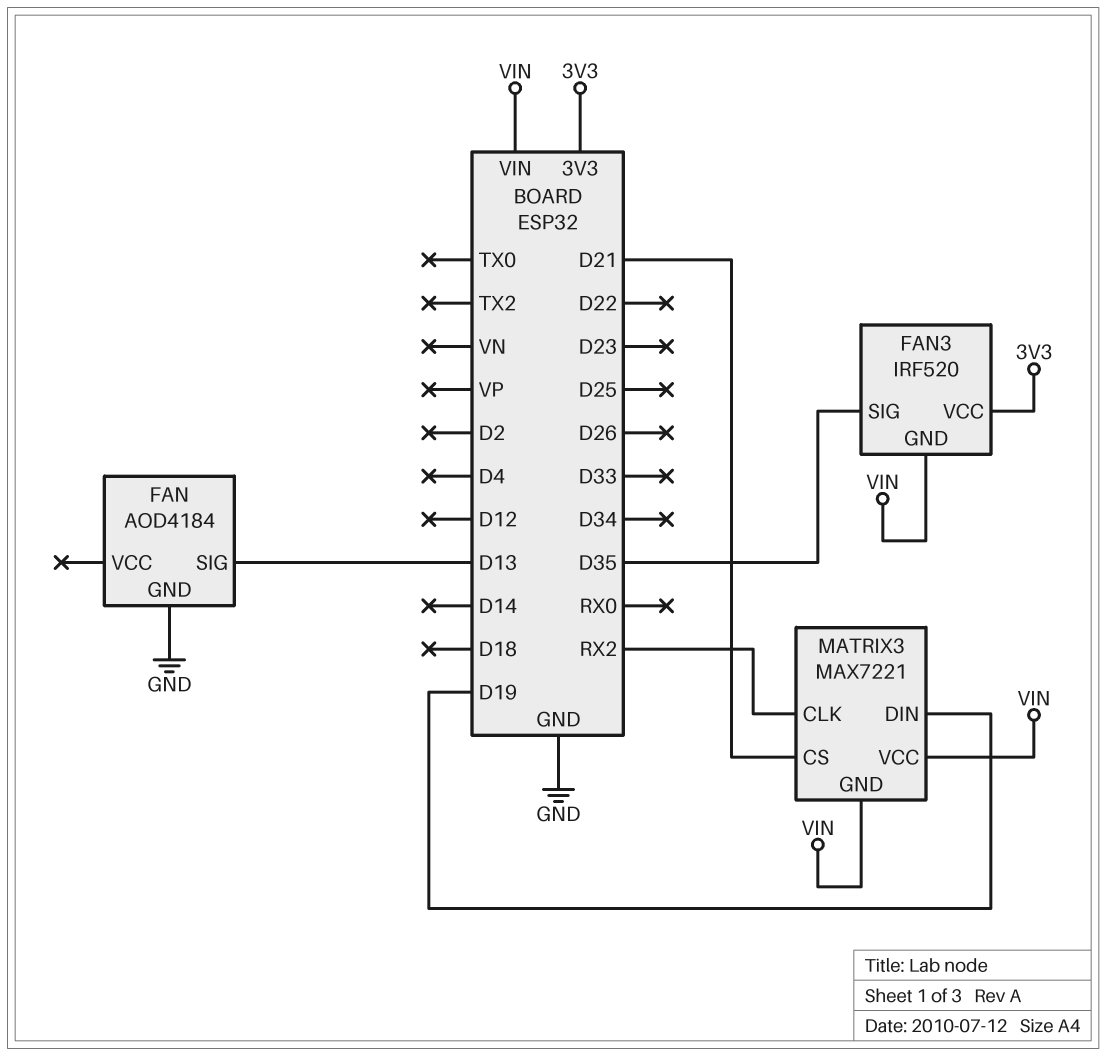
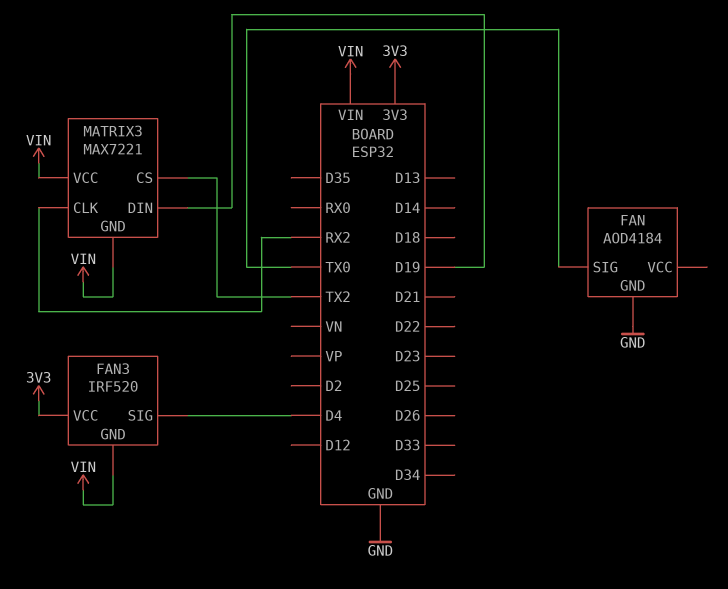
FAN pin SIG: D13 -> TX0
FAN3 pin SIG: D35 -> D4
MATRIX3 pin CS: D21 -> TX2

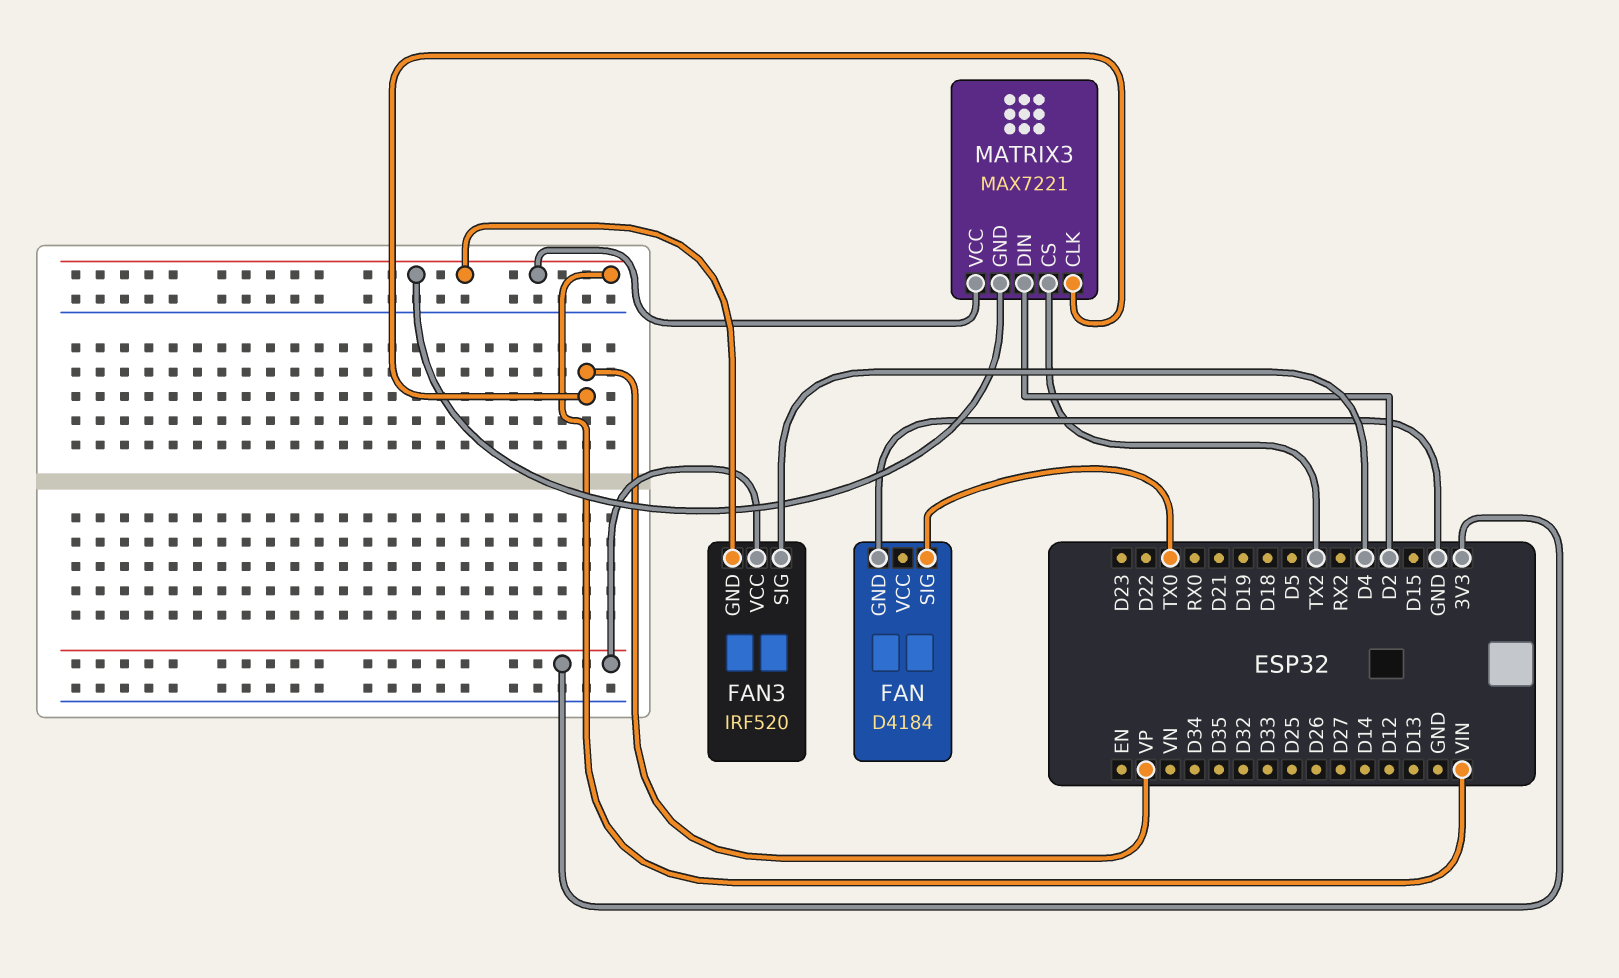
FAN: AOD4184 -> D4184
MATRIX3 pin CLK: RX2 -> VP
MATRIX3 pin DIN: D19 -> D2

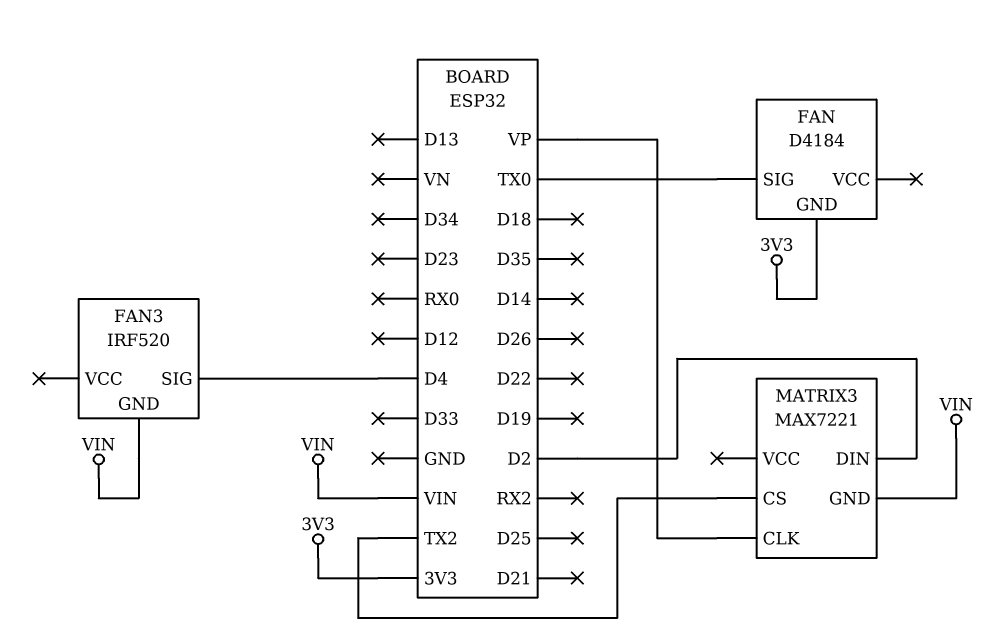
FAN pin GND: GND -> 3V3
FAN3 pin VCC: 3V3 -> none
MATRIX3 pin VCC: VIN -> none

